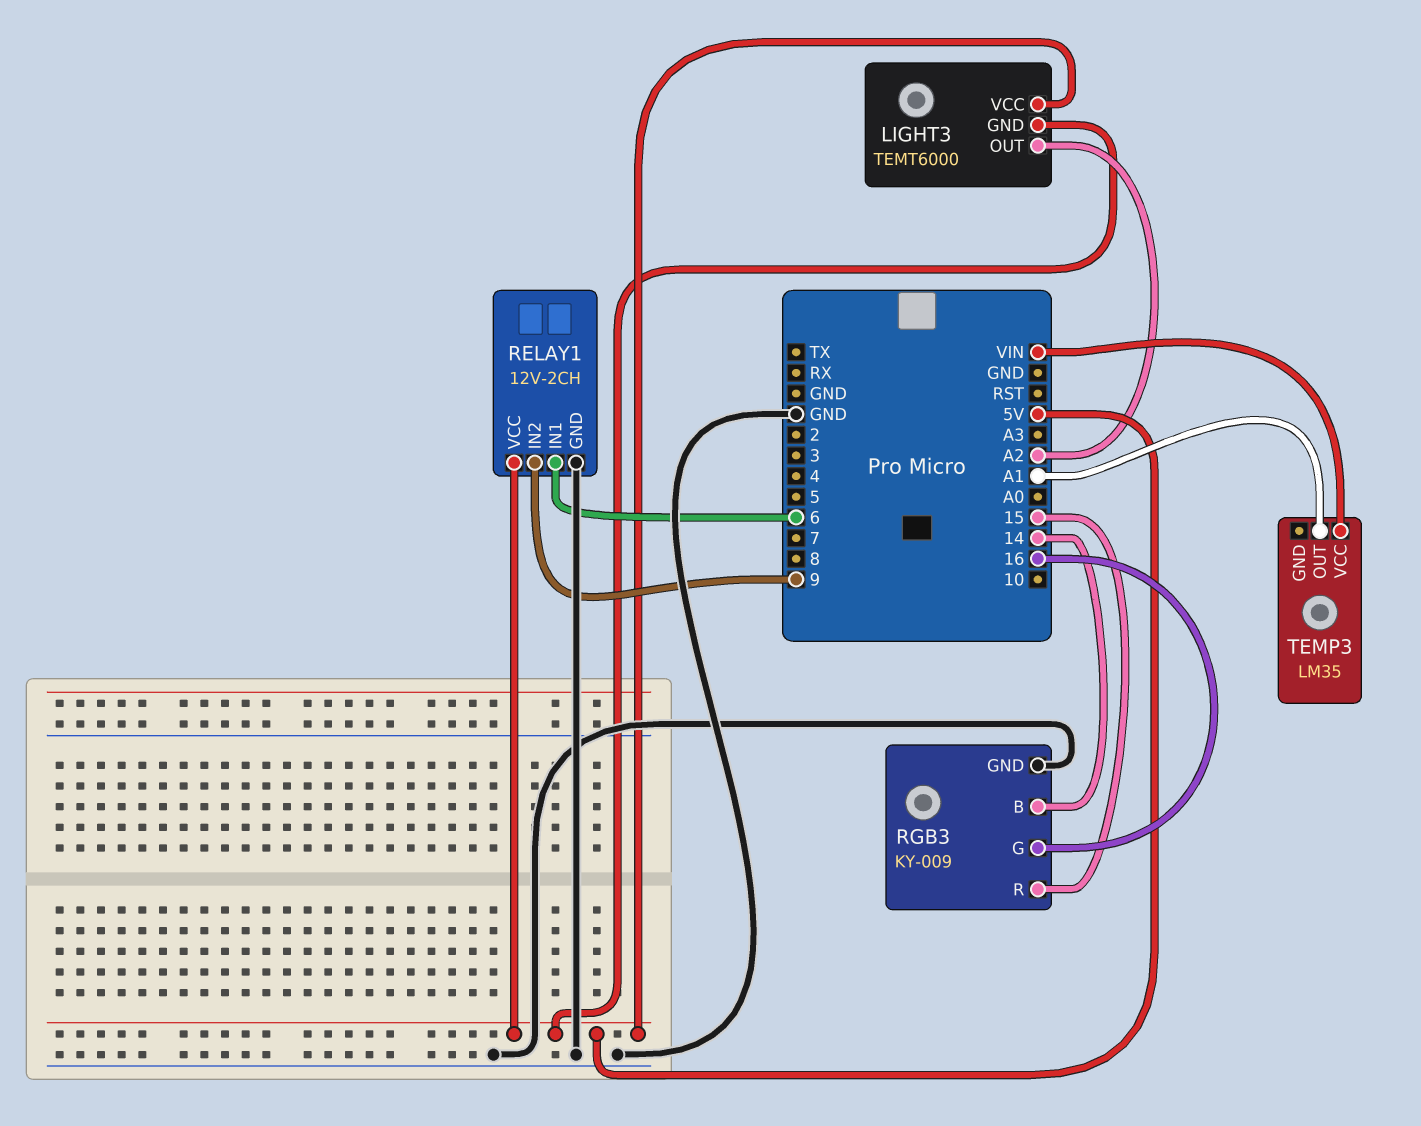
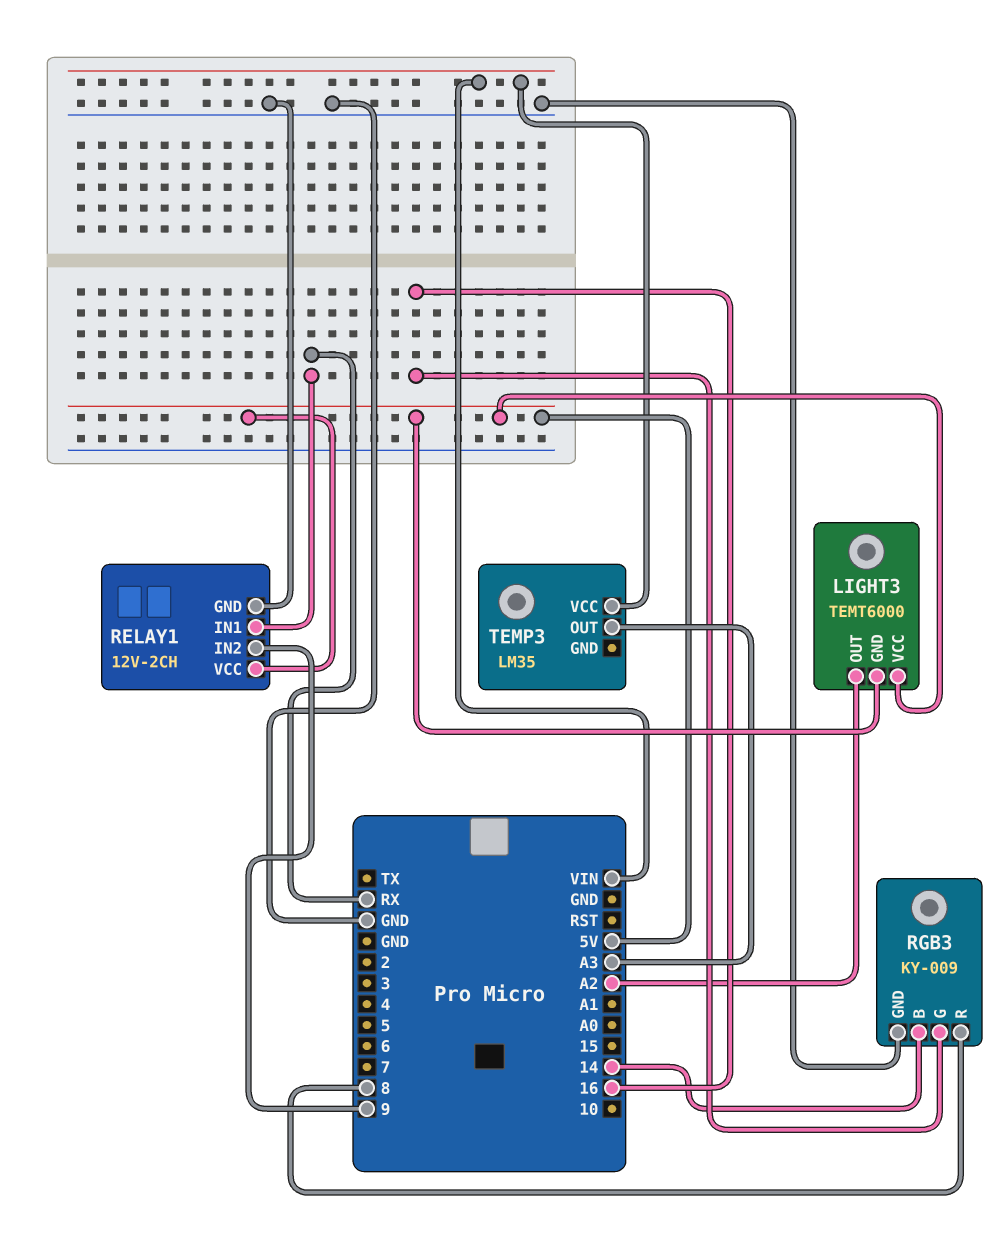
RELAY1 pin IN1: 6 -> RX
RGB3 pin R: 15 -> 8
TEMP3 pin OUT: A1 -> A3

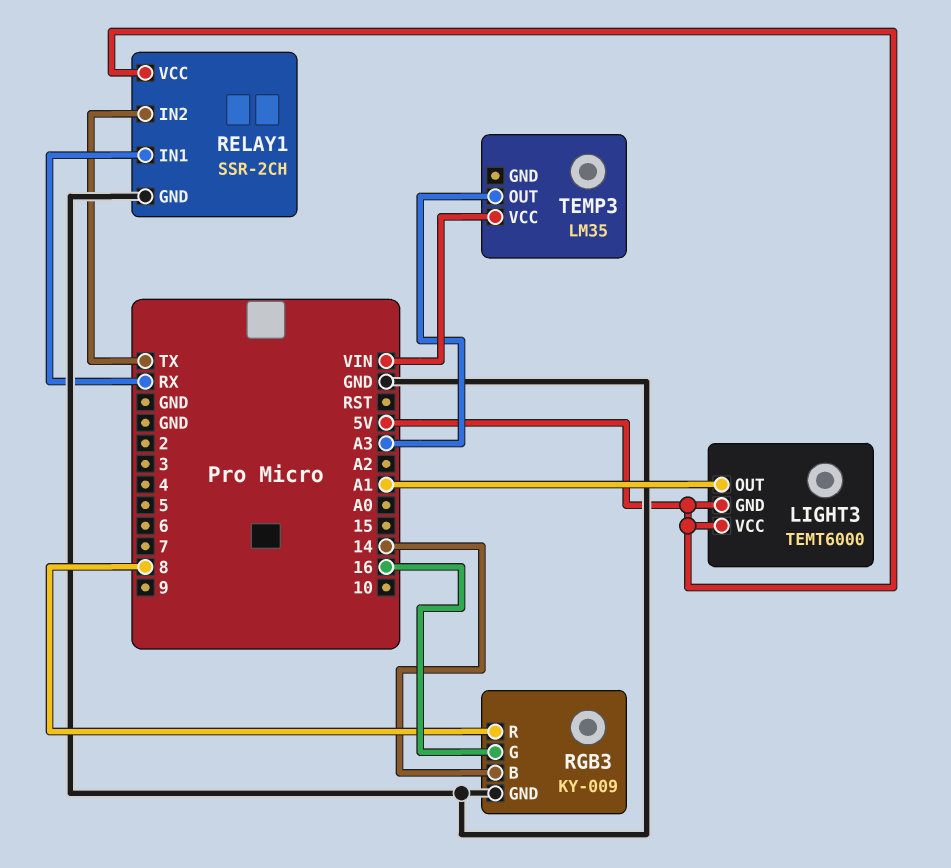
LIGHT3 pin OUT: A2 -> A1
RELAY1: 12V-2CH -> SSR-2CH
RELAY1 pin IN2: 9 -> TX

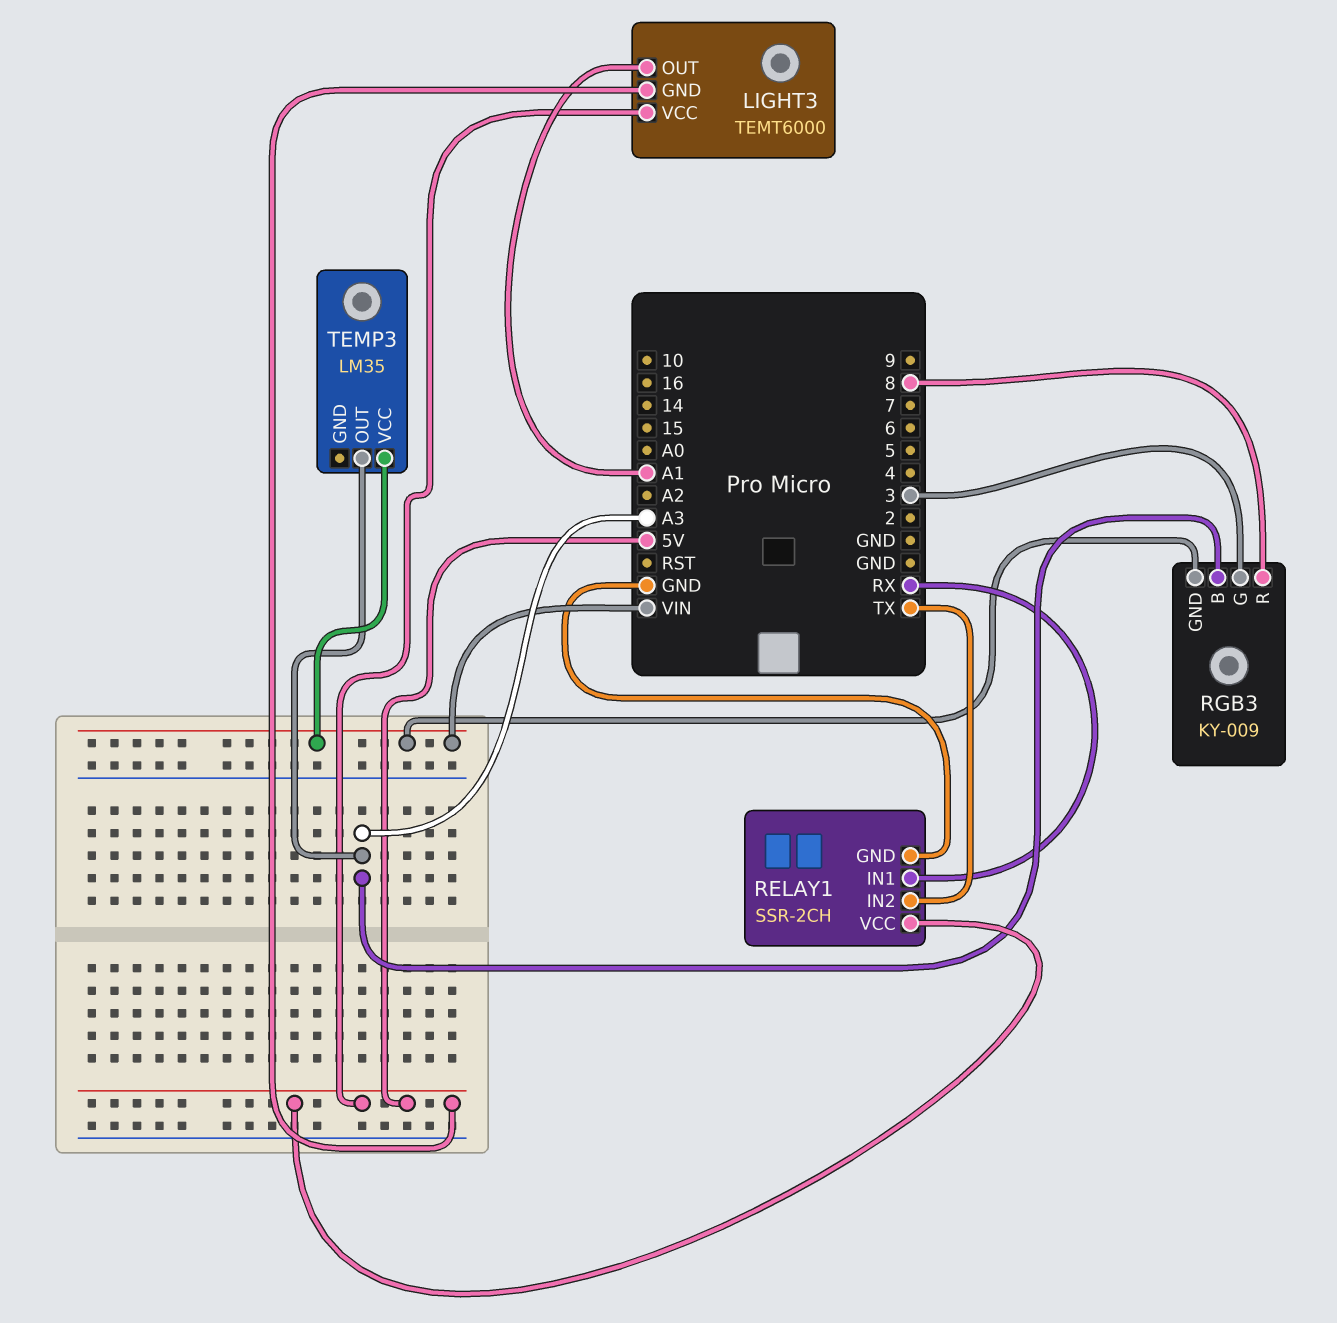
RGB3 pin B: 14 -> A3
RGB3 pin G: 16 -> 3
RGB3 pin GND: GND -> VIN

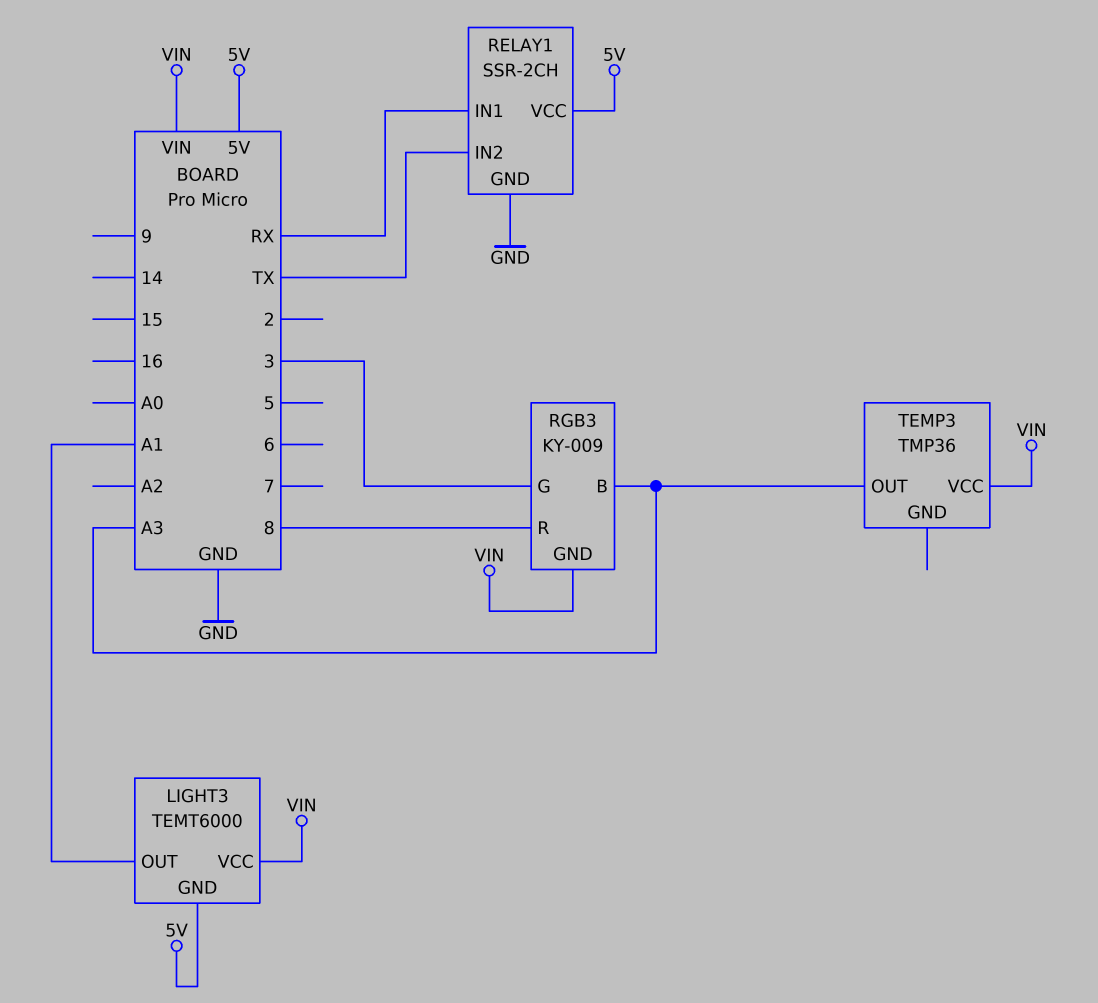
LIGHT3 pin VCC: 5V -> VIN
TEMP3: LM35 -> TMP36

